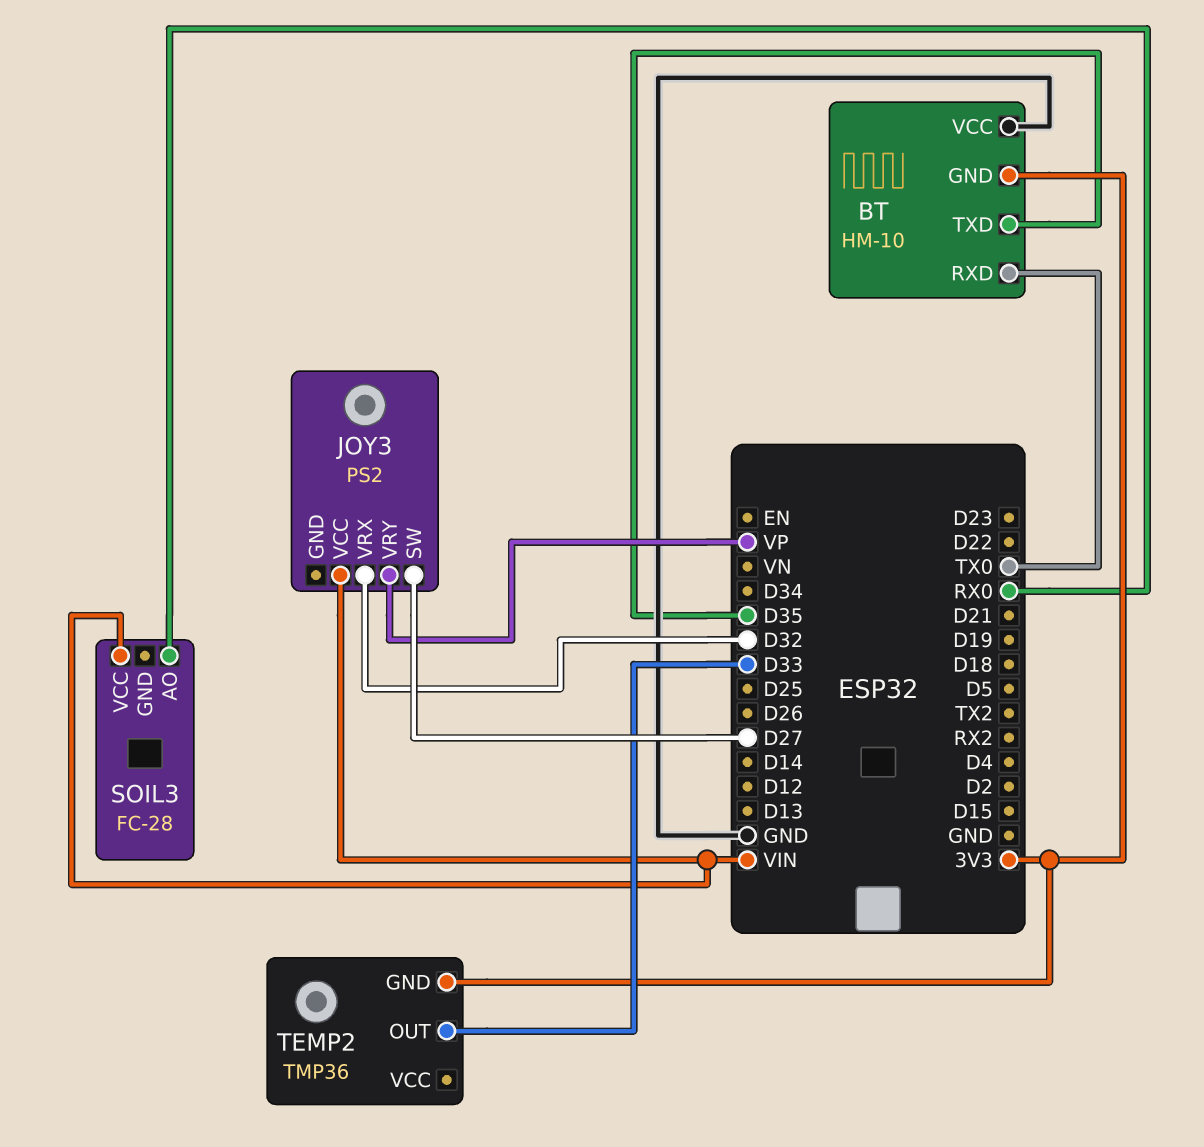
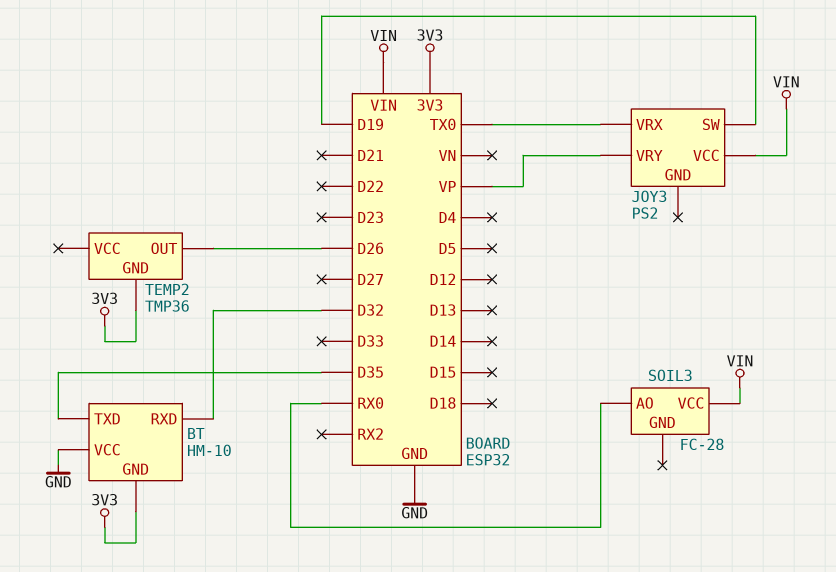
BT pin RXD: TX0 -> D32
JOY3 pin SW: D27 -> D19
JOY3 pin VRX: D32 -> TX0
TEMP2 pin OUT: D33 -> D26

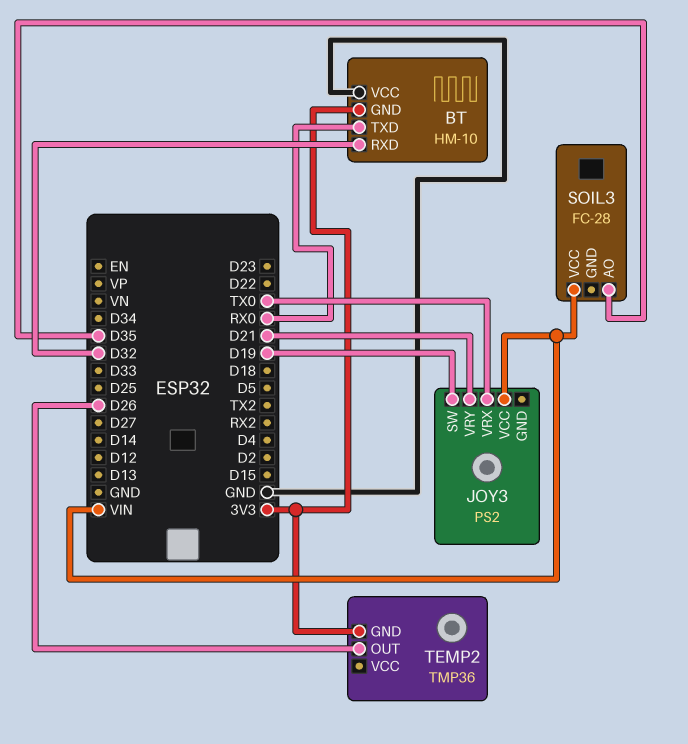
BT pin TXD: D35 -> RX0
JOY3 pin VRY: VP -> D21
SOIL3 pin AO: RX0 -> D35

